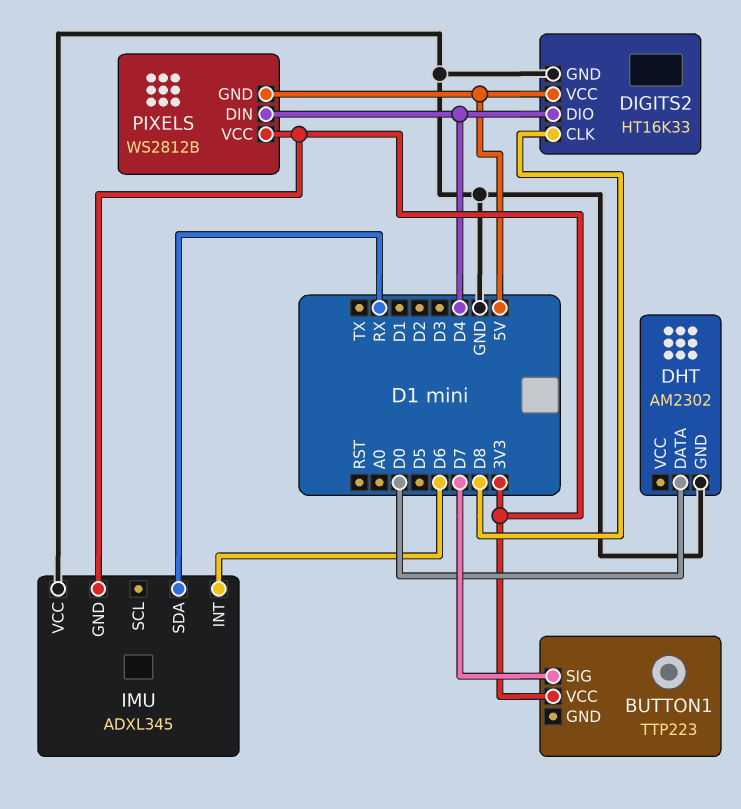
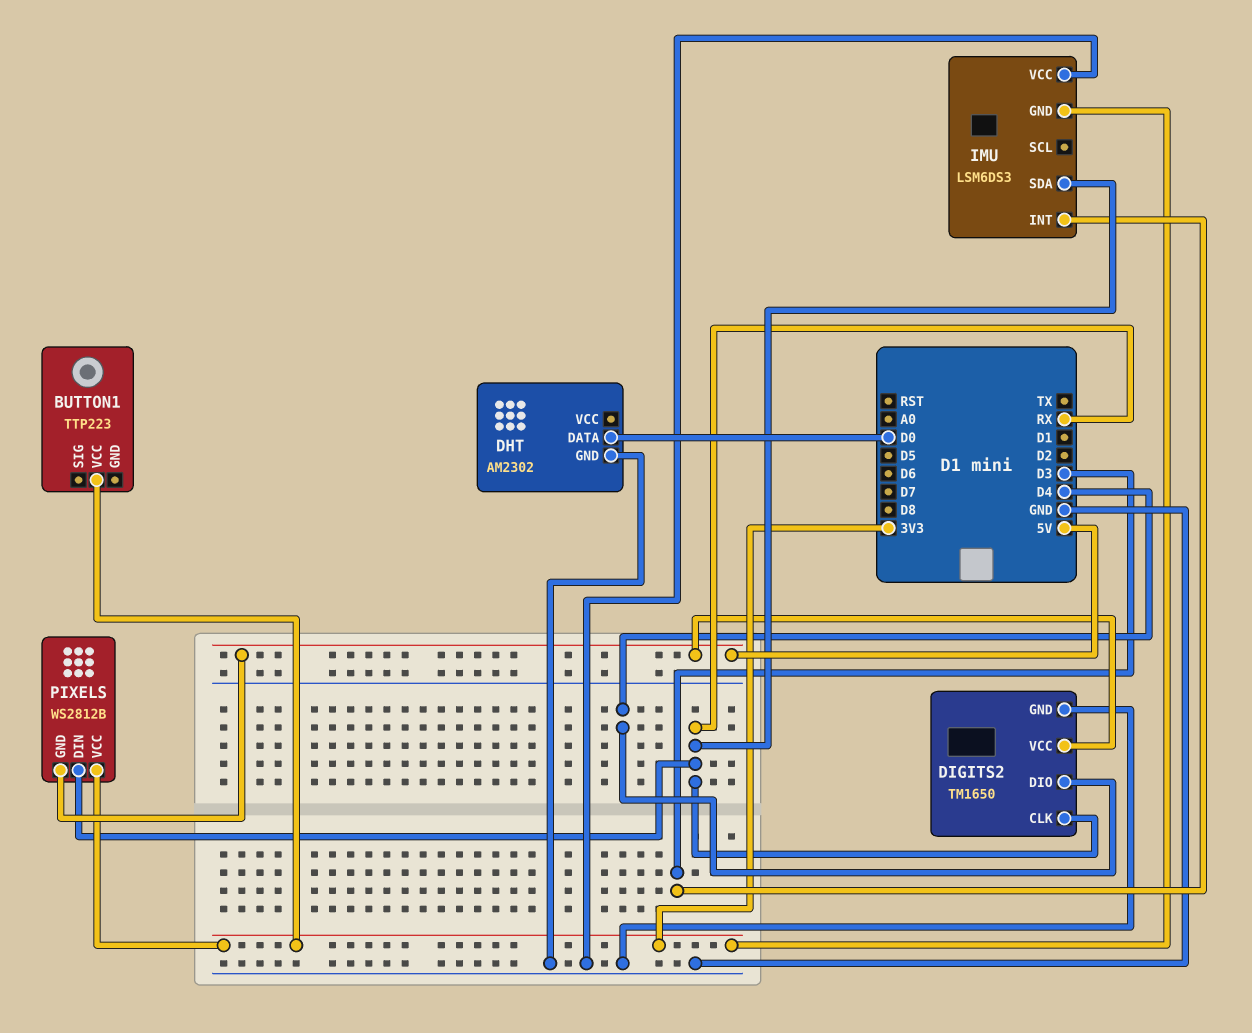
BUTTON1 pin SIG: D7 -> none
DIGITS2: HT16K33 -> TM1650
DIGITS2 pin CLK: D8 -> RX
IMU: ADXL345 -> LSM6DS3
IMU pin INT: D6 -> D3
PIXELS pin DIN: D4 -> RX

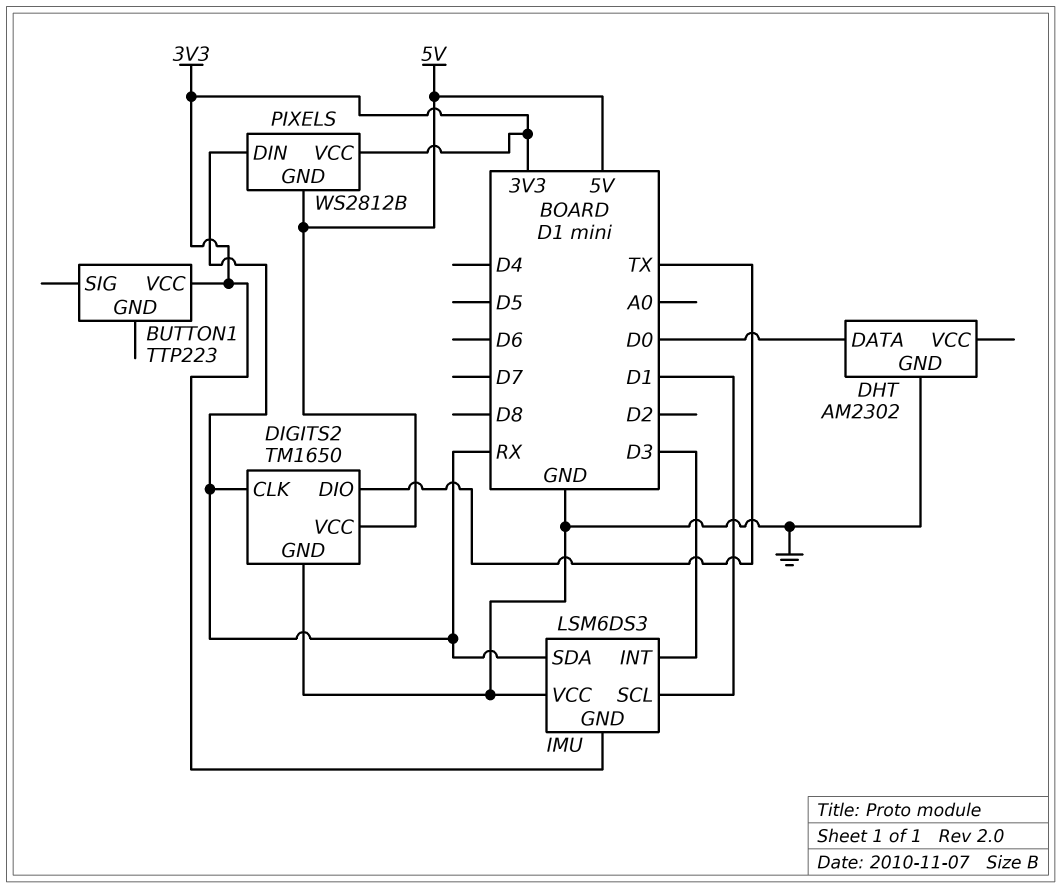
DIGITS2 pin DIO: D4 -> TX
IMU pin SCL: none -> D1

